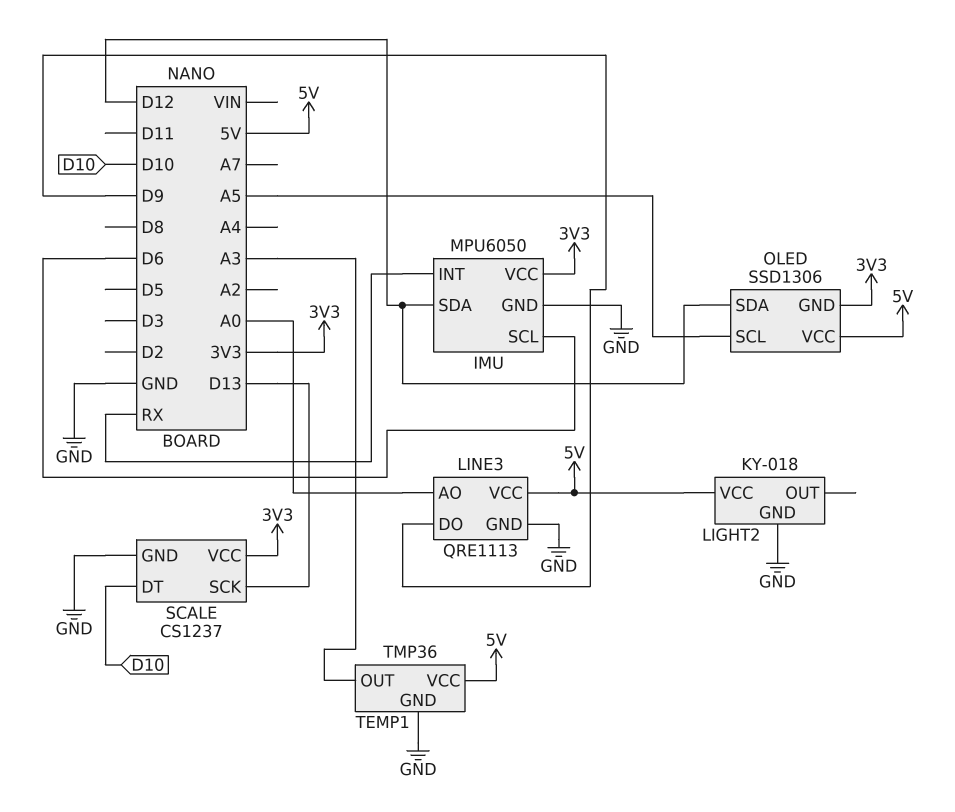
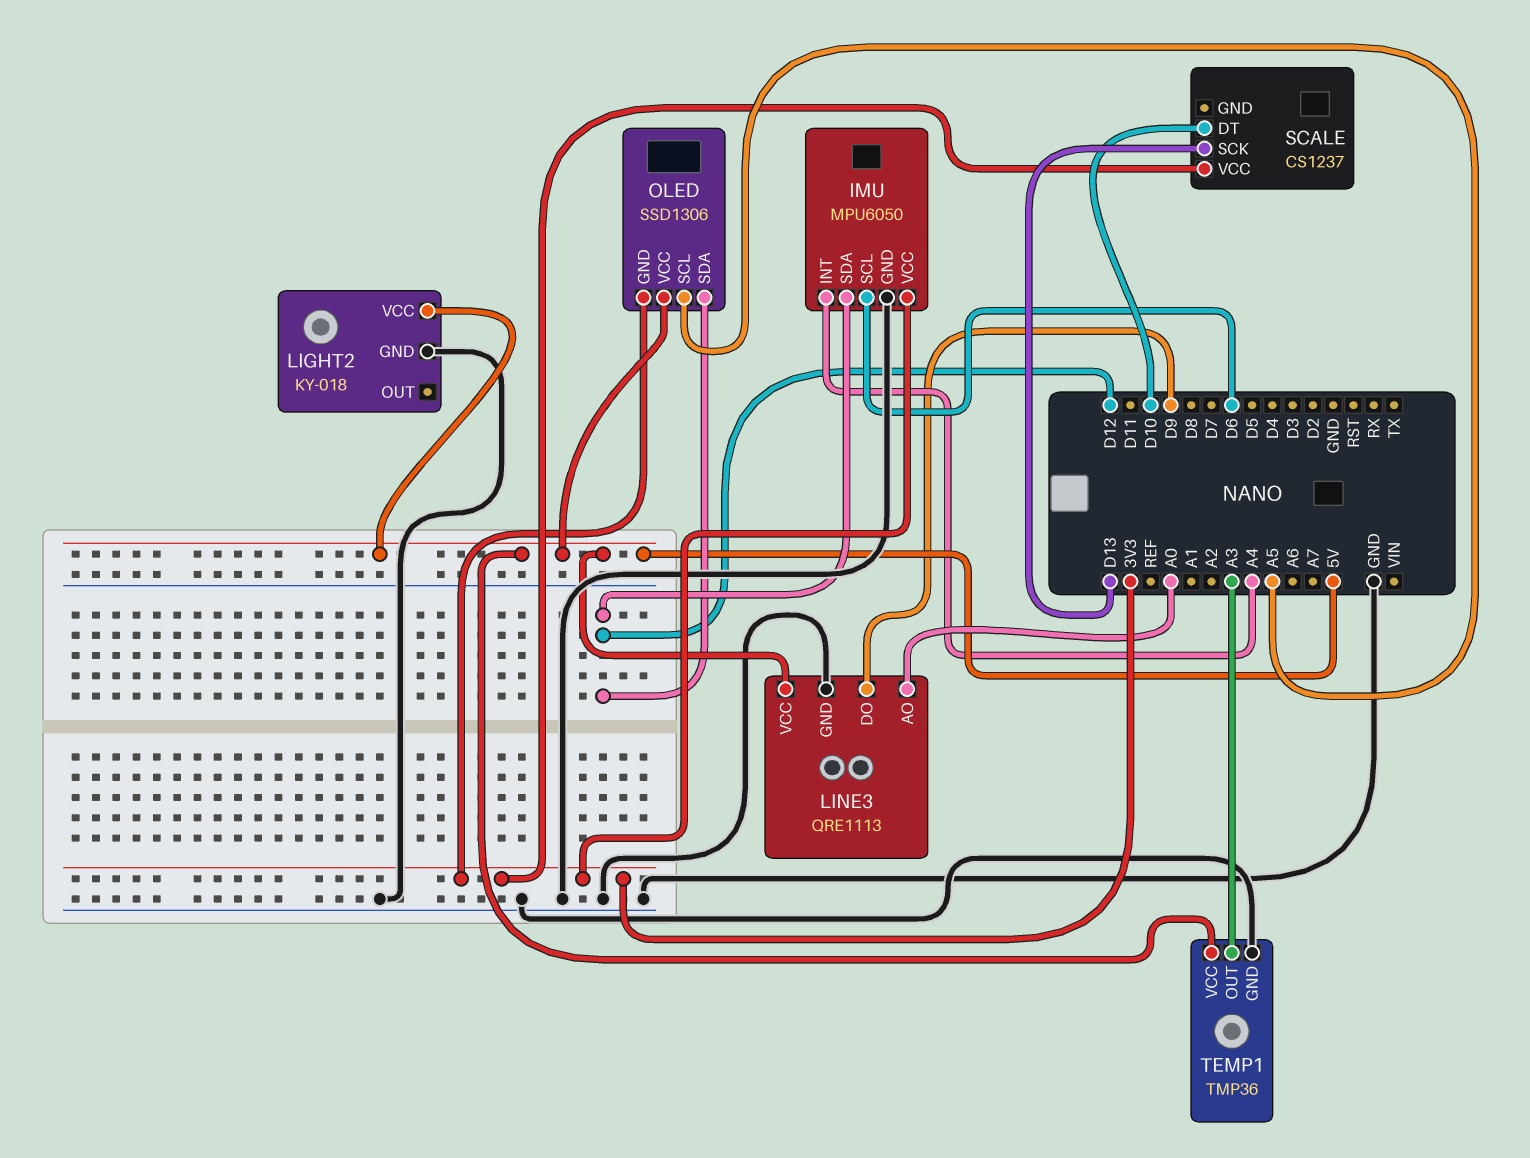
IMU pin INT: RX -> A4
SCALE pin GND: GND -> none

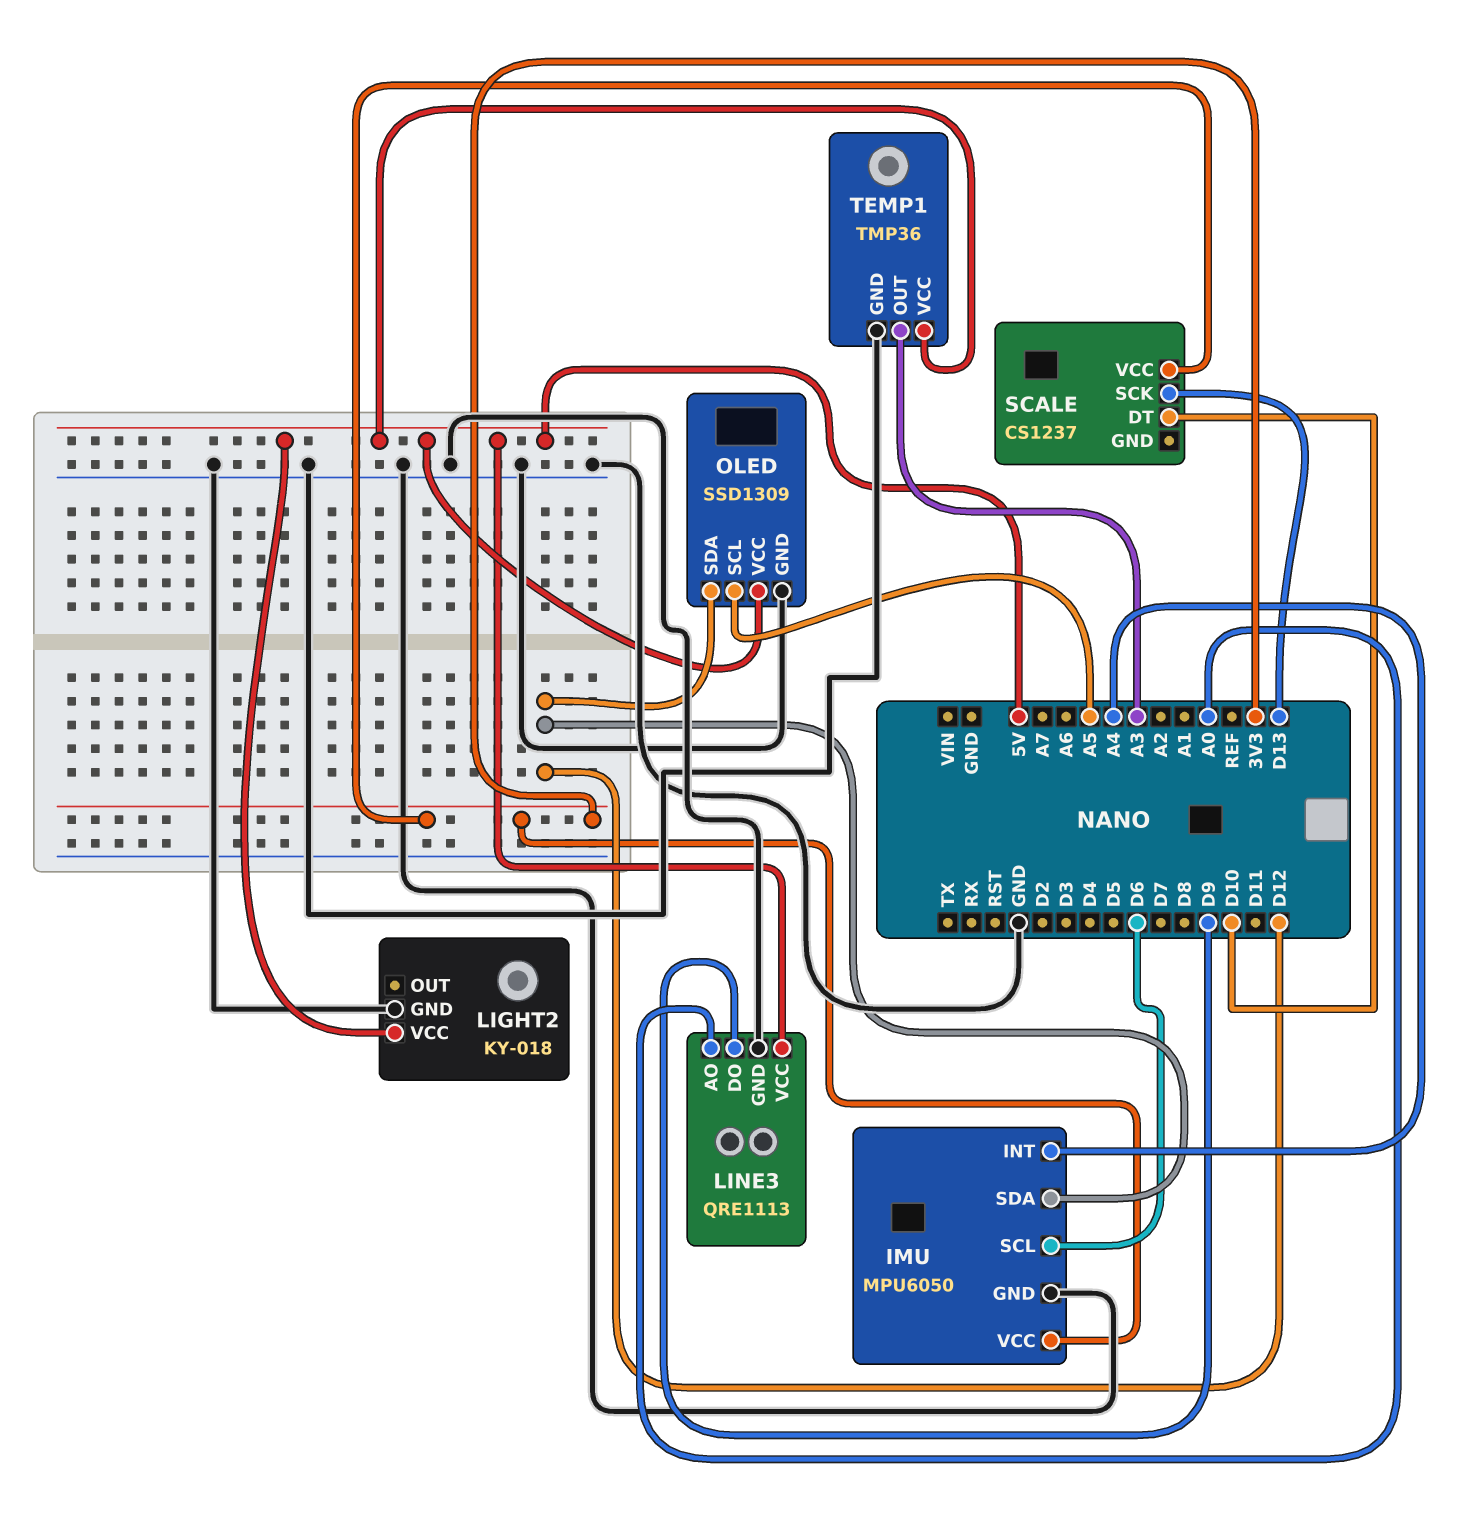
OLED: SSD1306 -> SSD1309
OLED pin GND: 3V3 -> GND

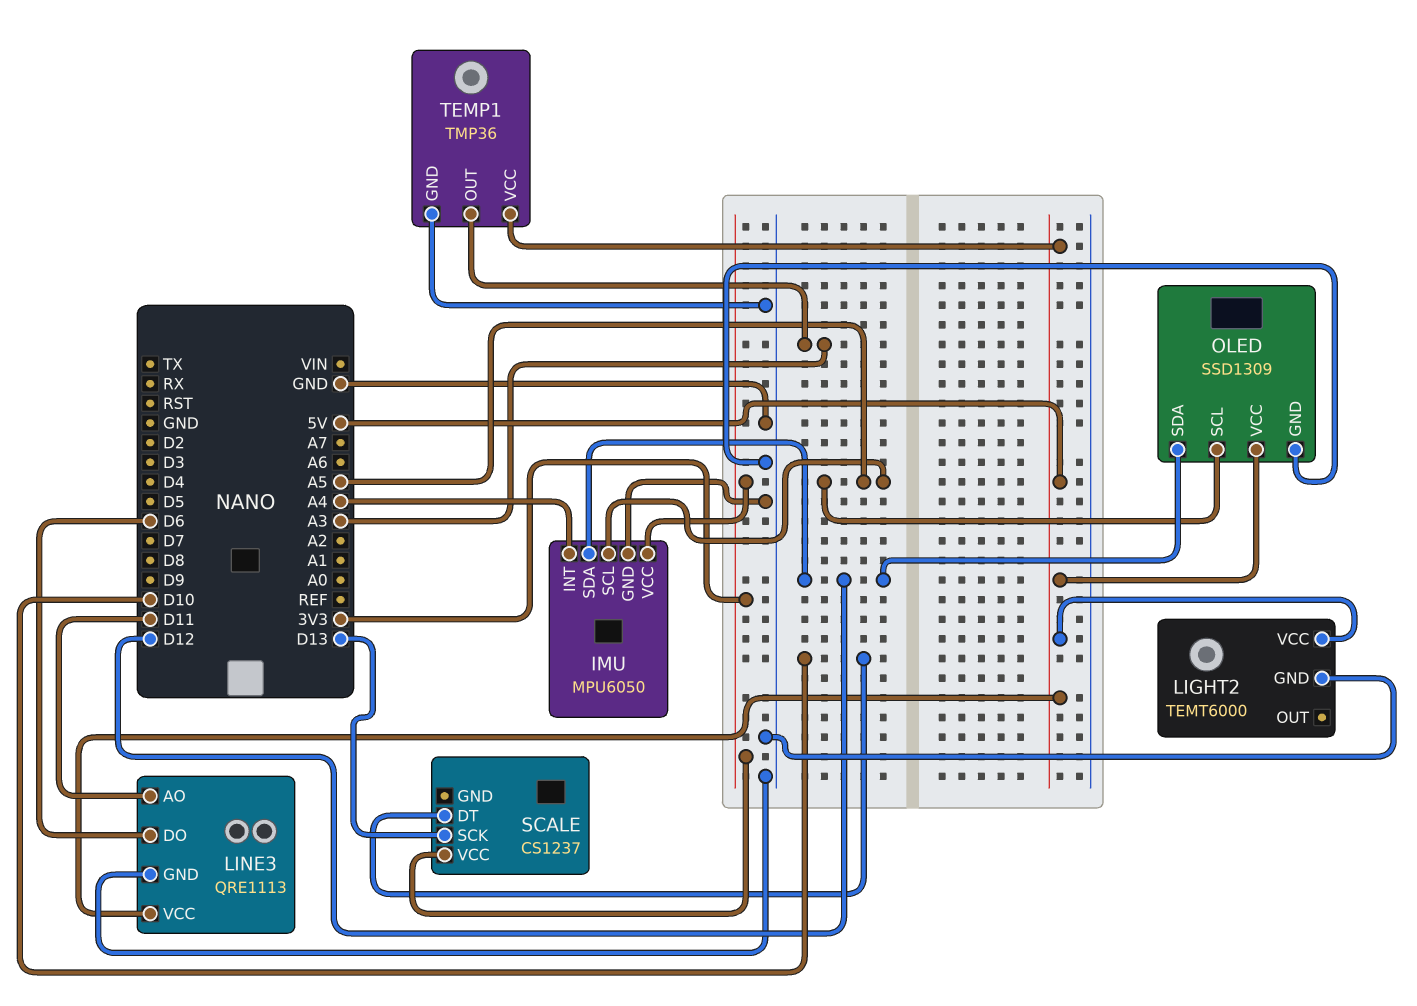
IMU pin SCL: D6 -> A5
LIGHT2: KY-018 -> TEMT6000
LINE3 pin AO: A0 -> D11
LINE3 pin DO: D9 -> D6

